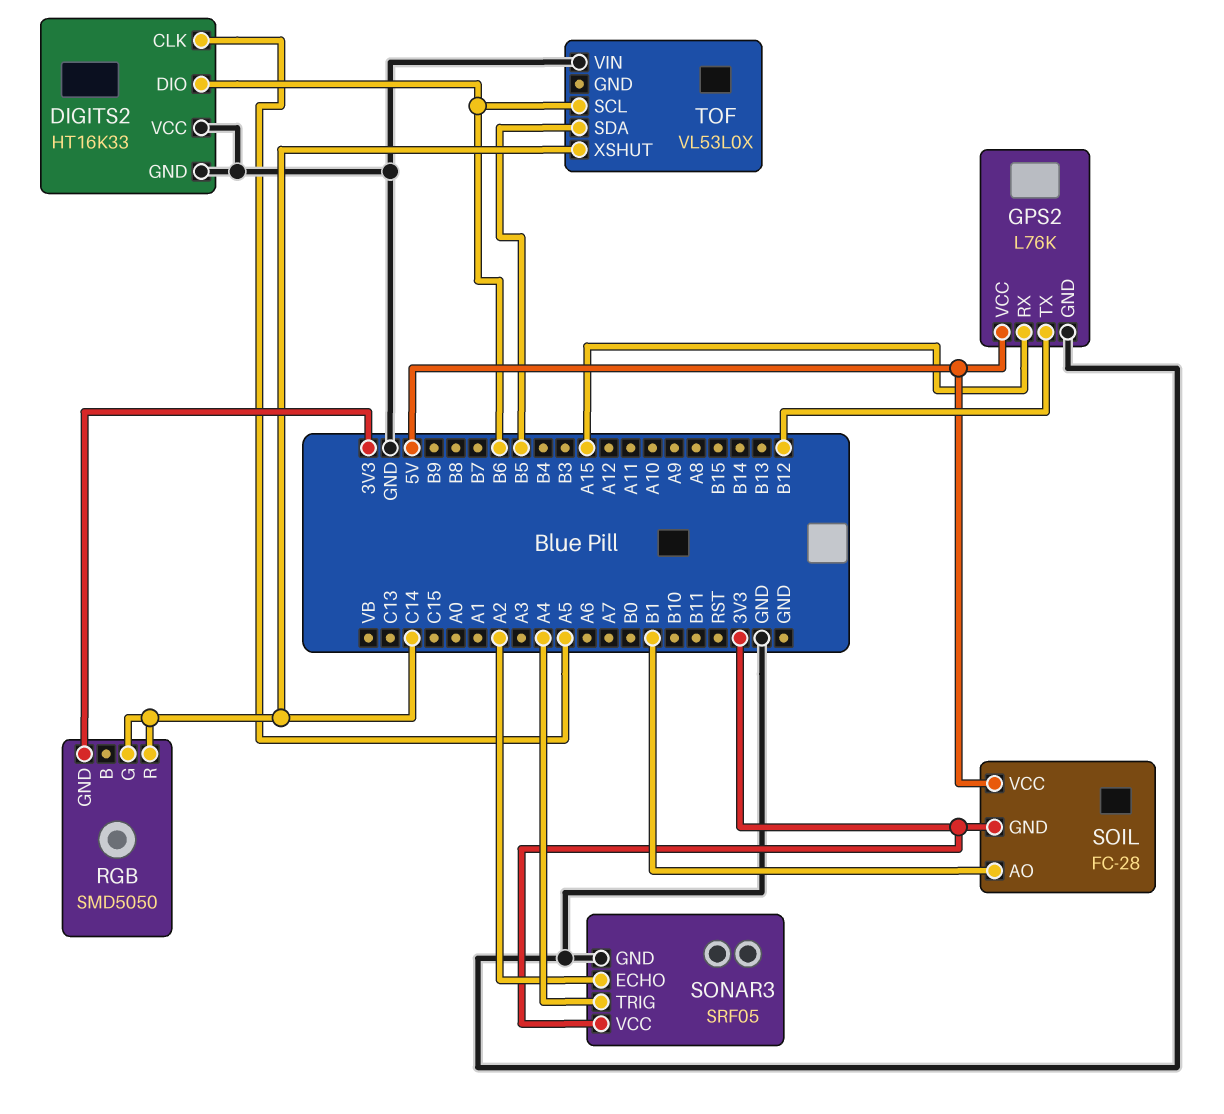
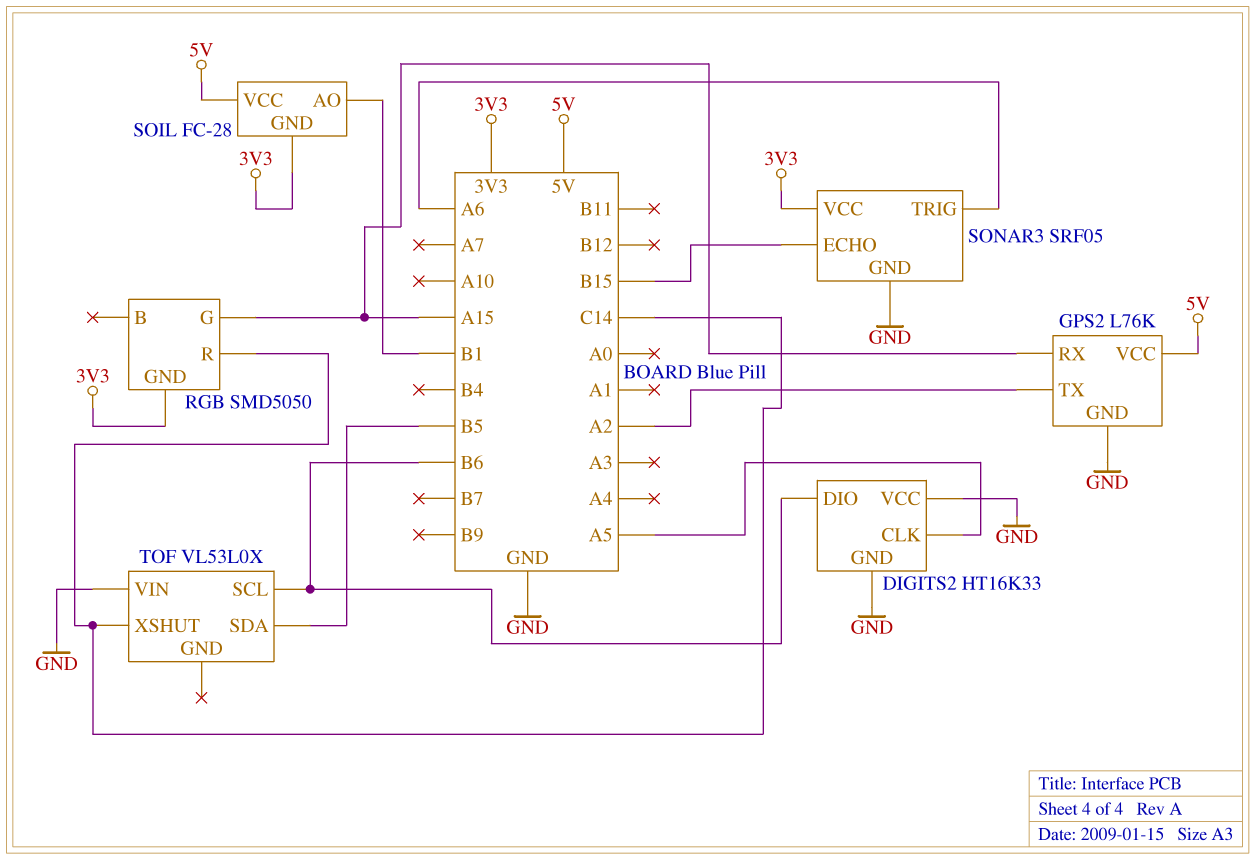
GPS2 pin TX: B12 -> A2
RGB pin G: C14 -> A15
SONAR3 pin ECHO: A2 -> B15
SONAR3 pin TRIG: A4 -> A6

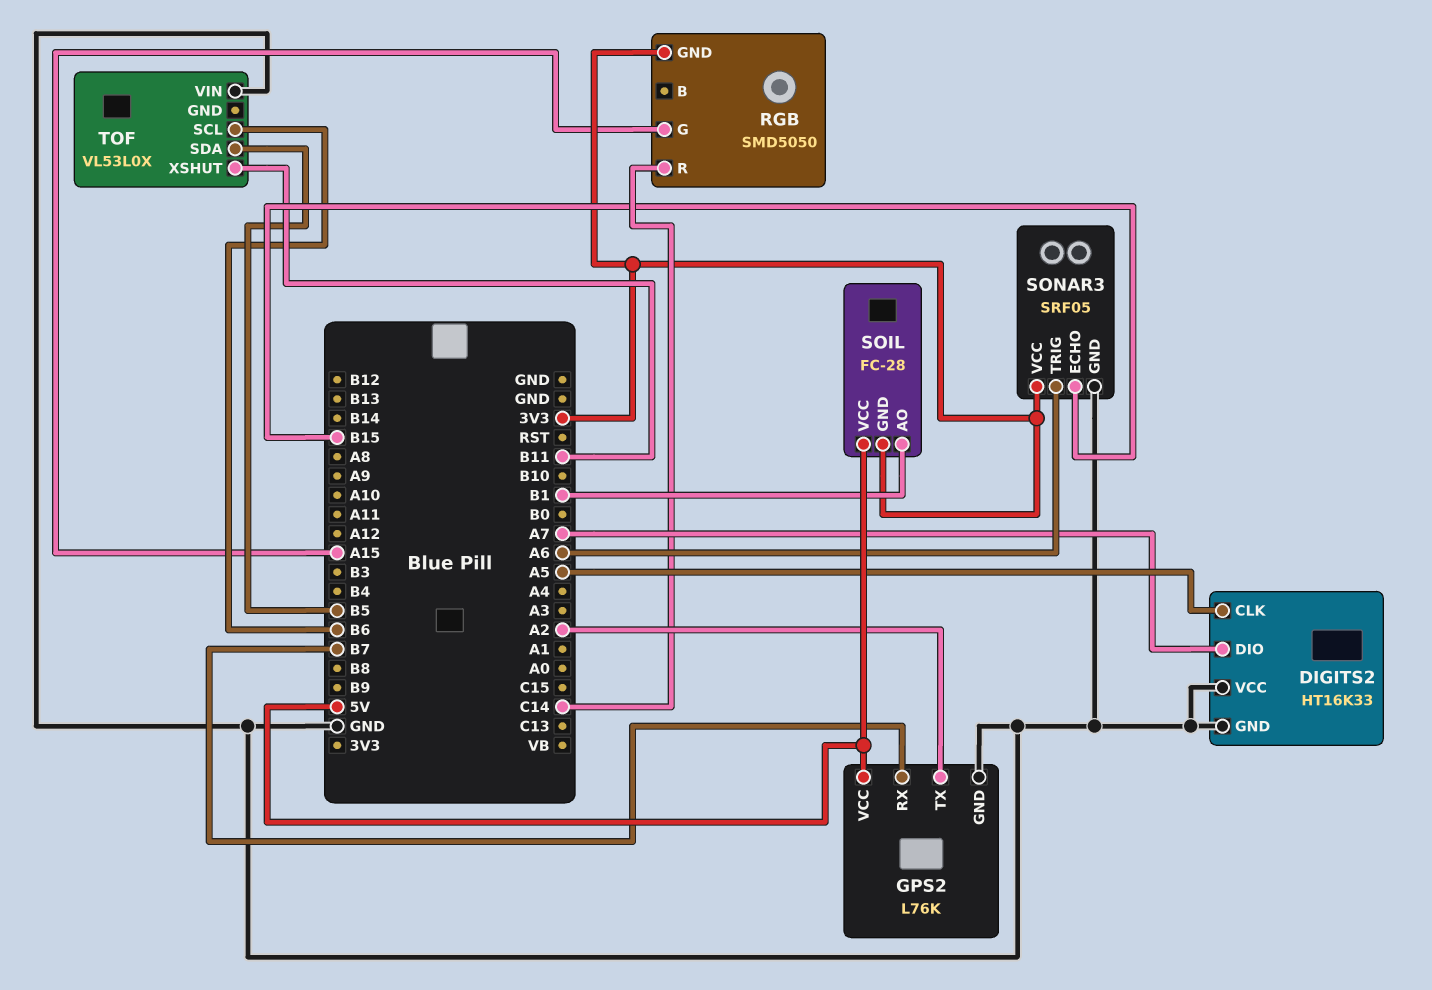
DIGITS2 pin DIO: B6 -> A7
GPS2 pin RX: A15 -> B7
TOF pin XSHUT: C14 -> B11

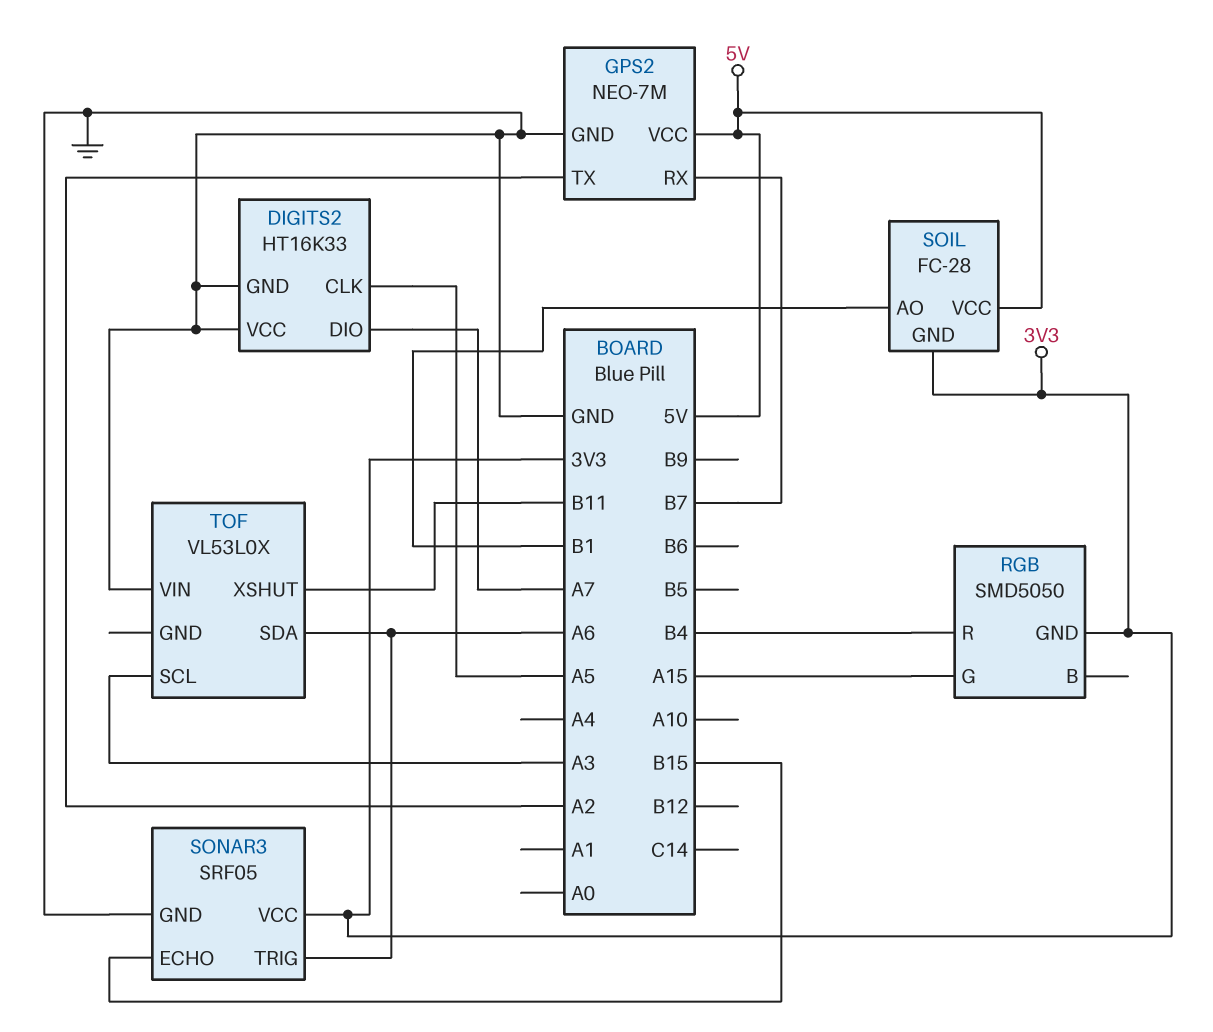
GPS2: L76K -> NEO-7M
RGB pin R: C14 -> B4
TOF pin SCL: B6 -> A3
TOF pin SDA: B5 -> A6

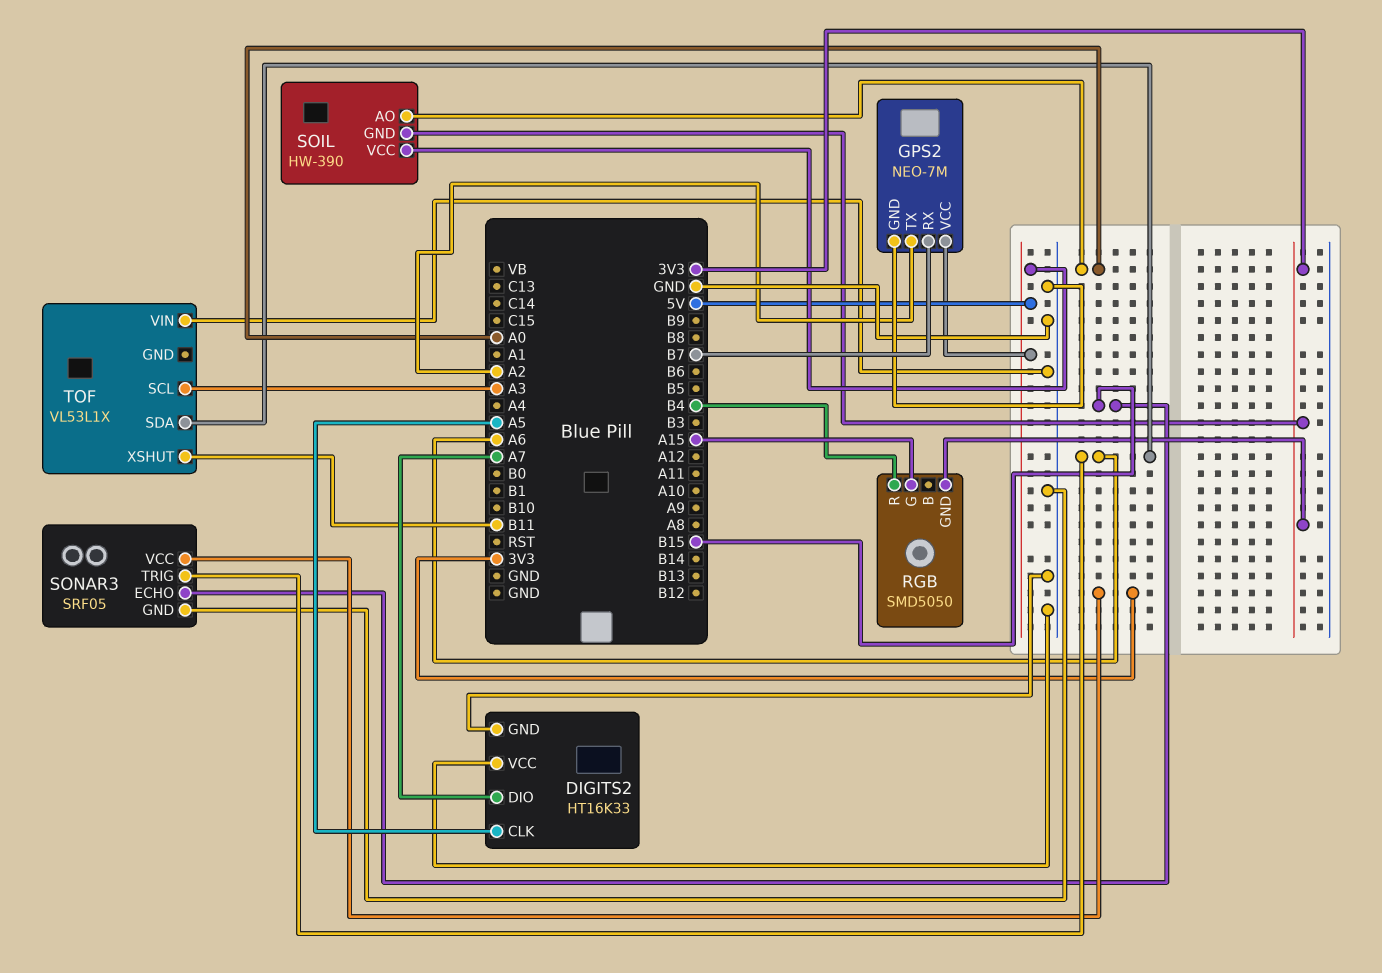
SOIL: FC-28 -> HW-390
SOIL pin AO: B1 -> A0
TOF: VL53L0X -> VL53L1X

